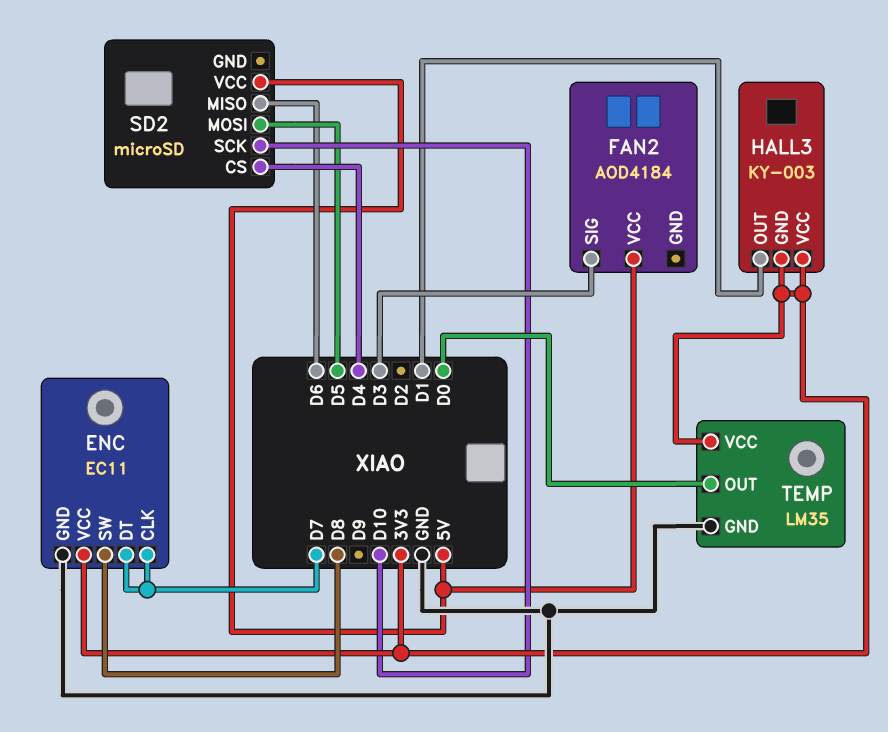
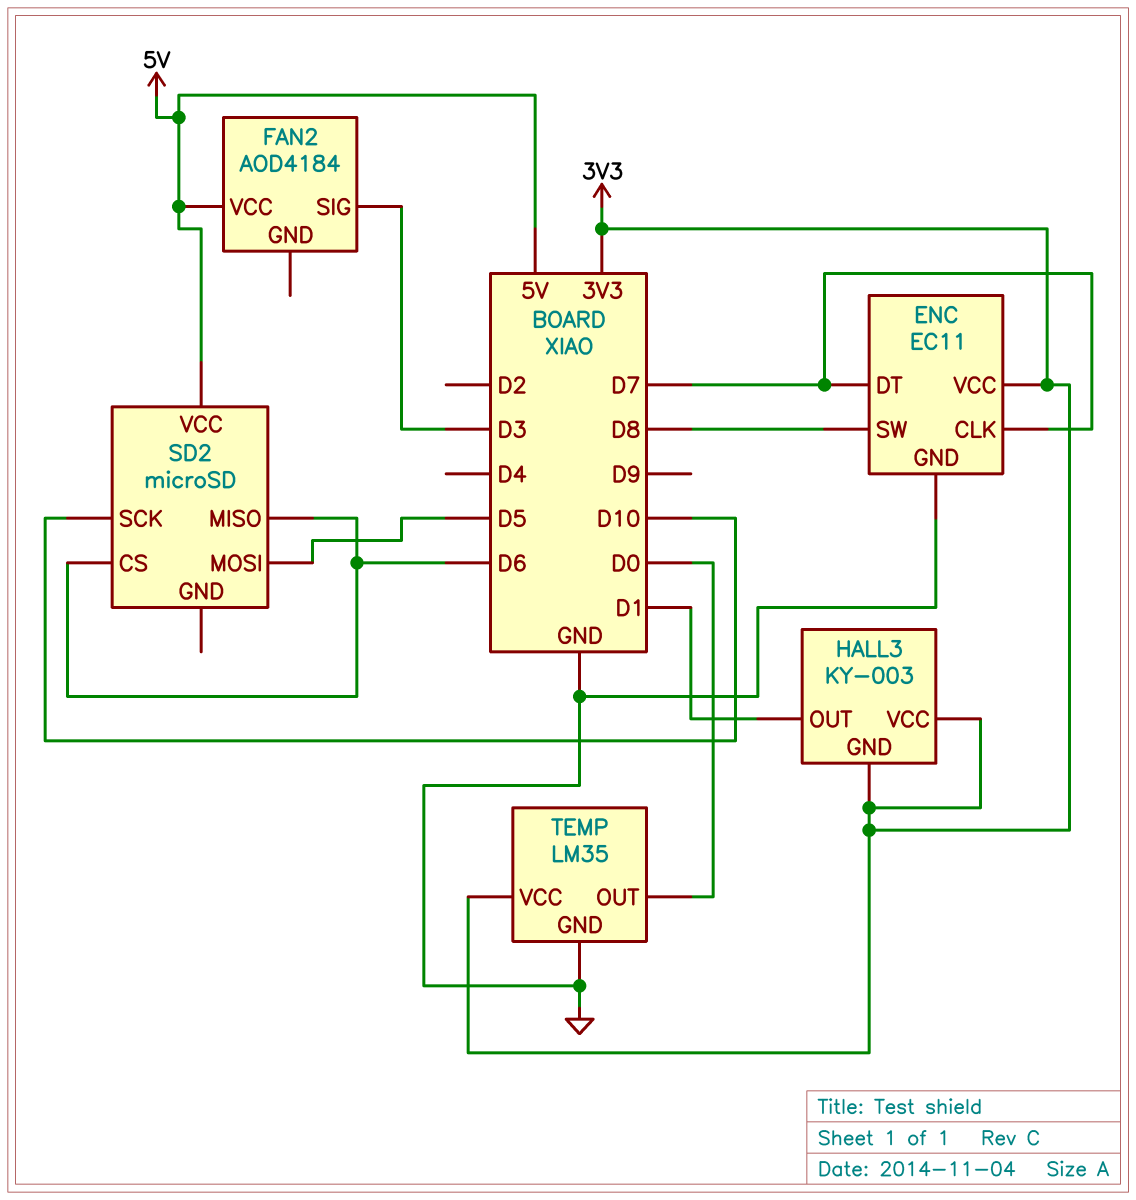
SD2 pin CS: D4 -> D6

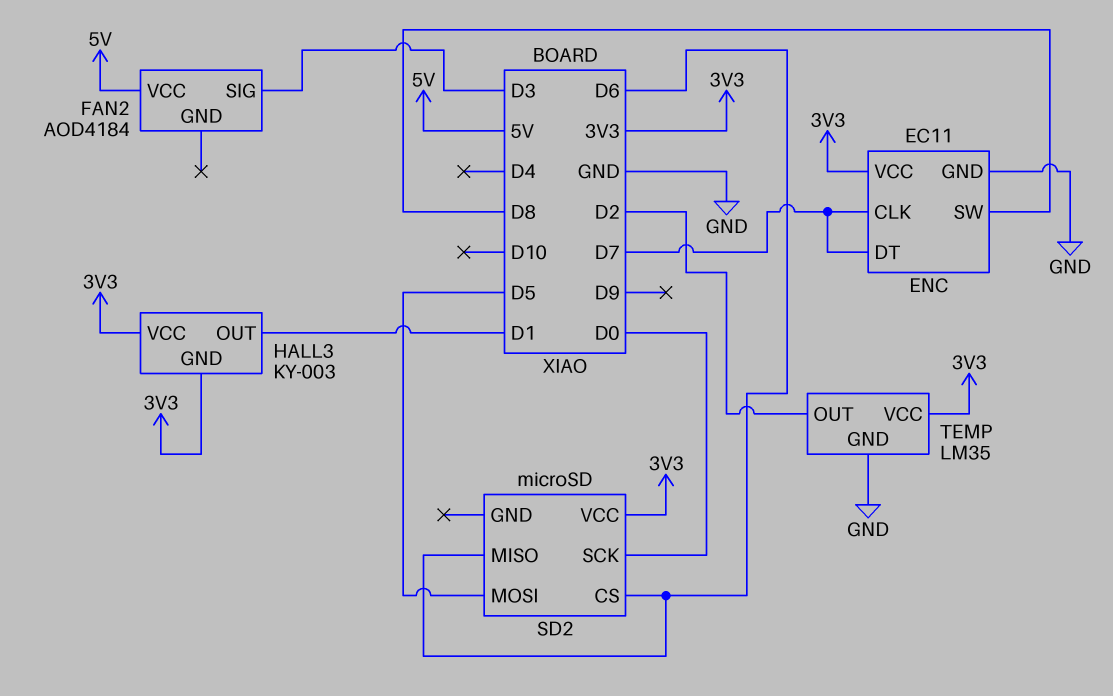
SD2 pin SCK: D10 -> D0
SD2 pin VCC: 5V -> 3V3
TEMP pin OUT: D0 -> D2

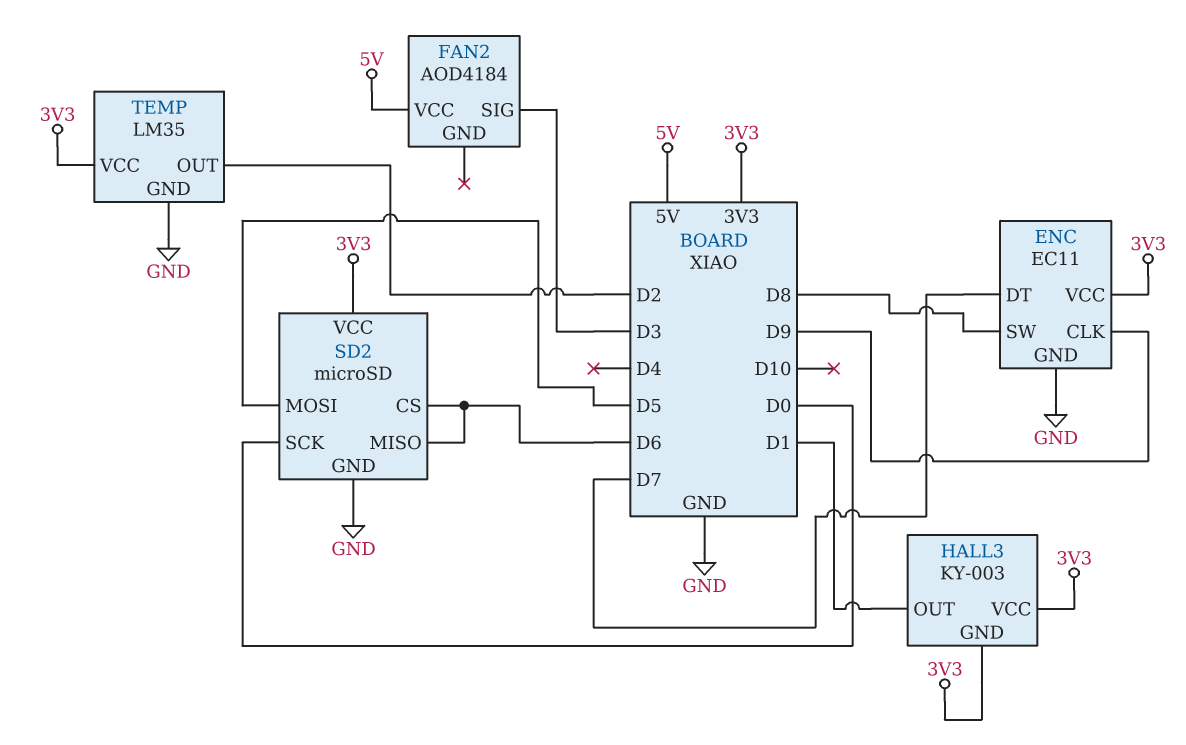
ENC pin CLK: D7 -> D9
SD2 pin GND: none -> GND

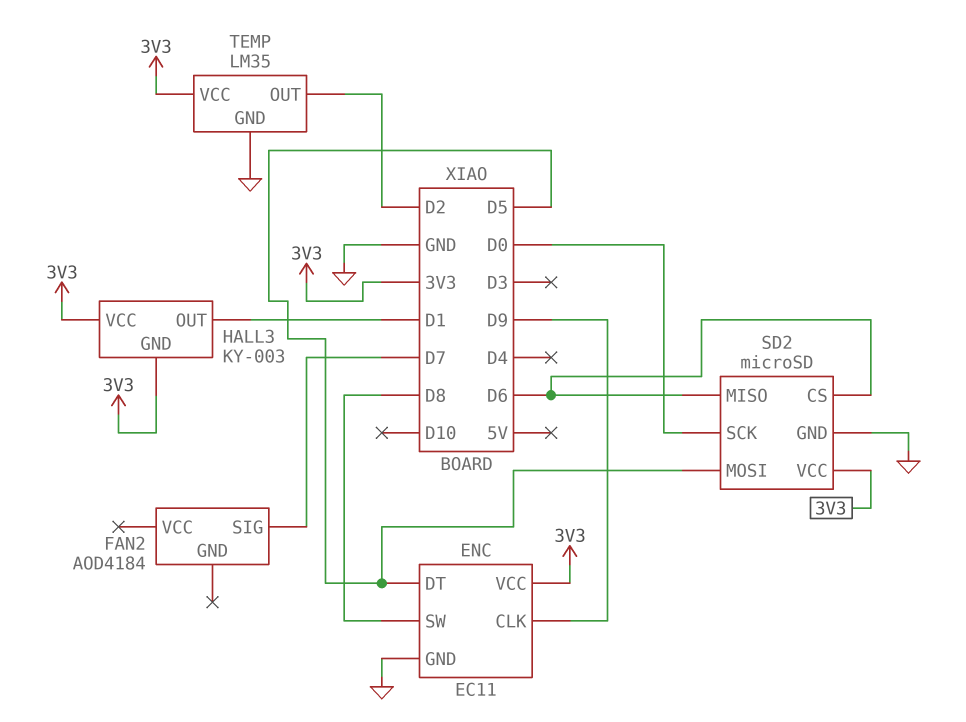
ENC pin DT: D7 -> D5
FAN2 pin SIG: D3 -> D7
FAN2 pin VCC: 5V -> none

